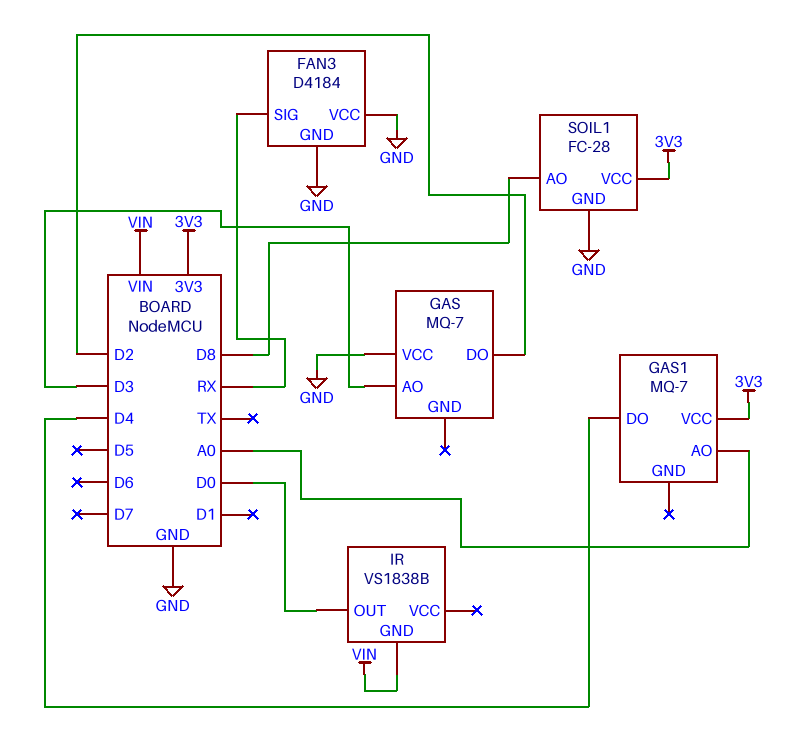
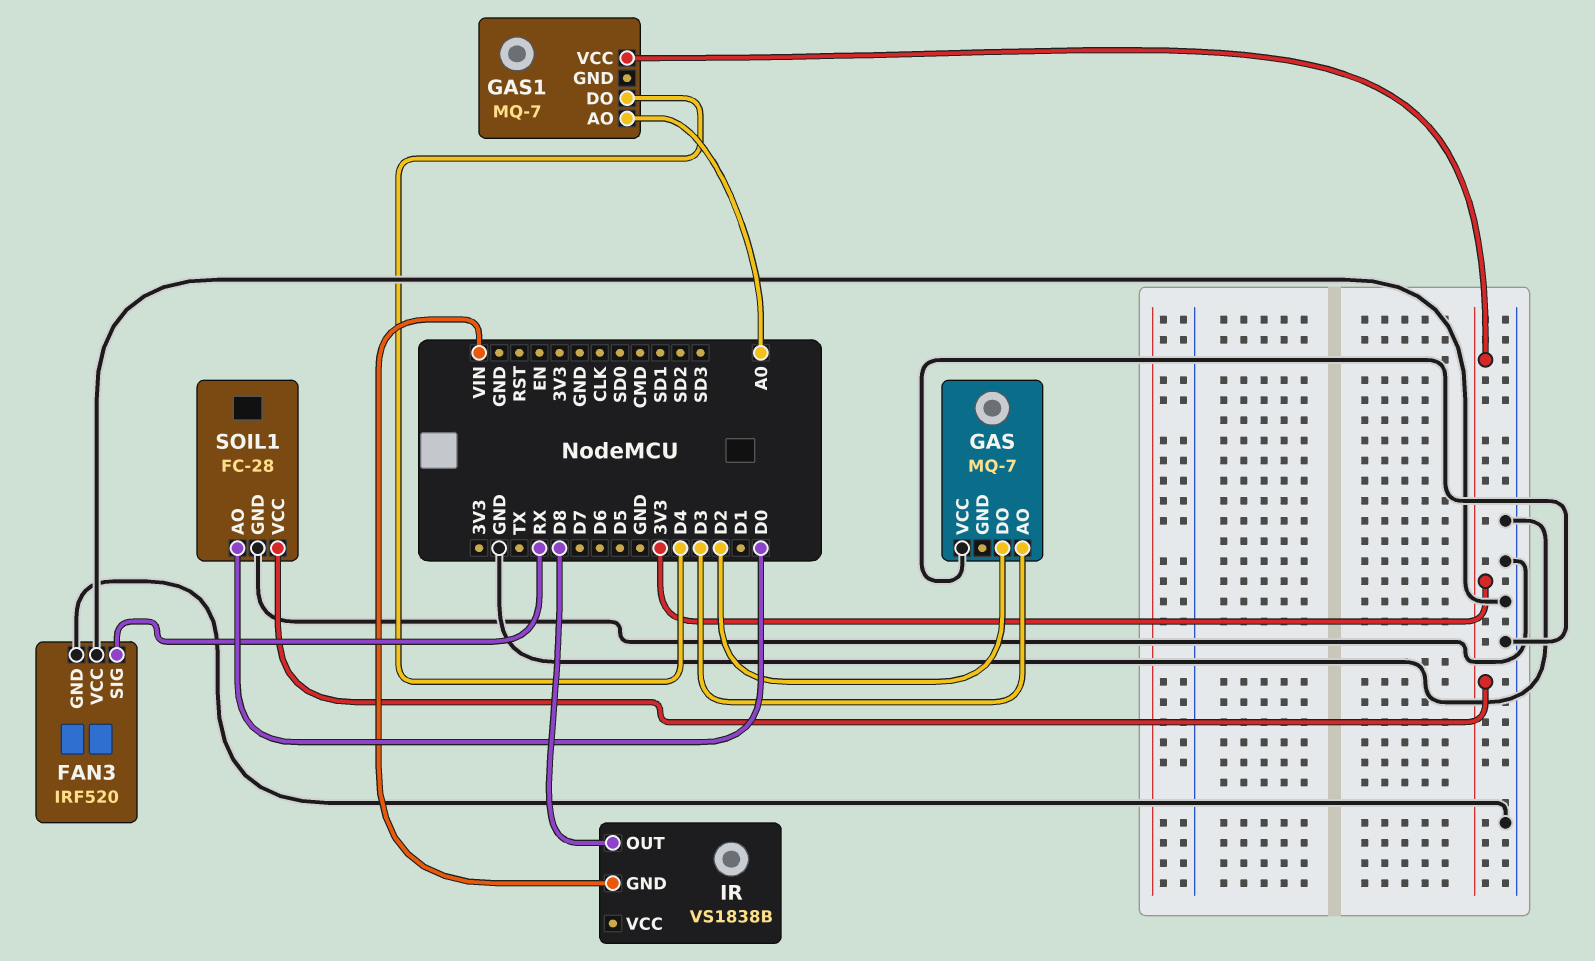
FAN3: D4184 -> IRF520
IR pin OUT: D0 -> D8
SOIL1 pin AO: D8 -> D0

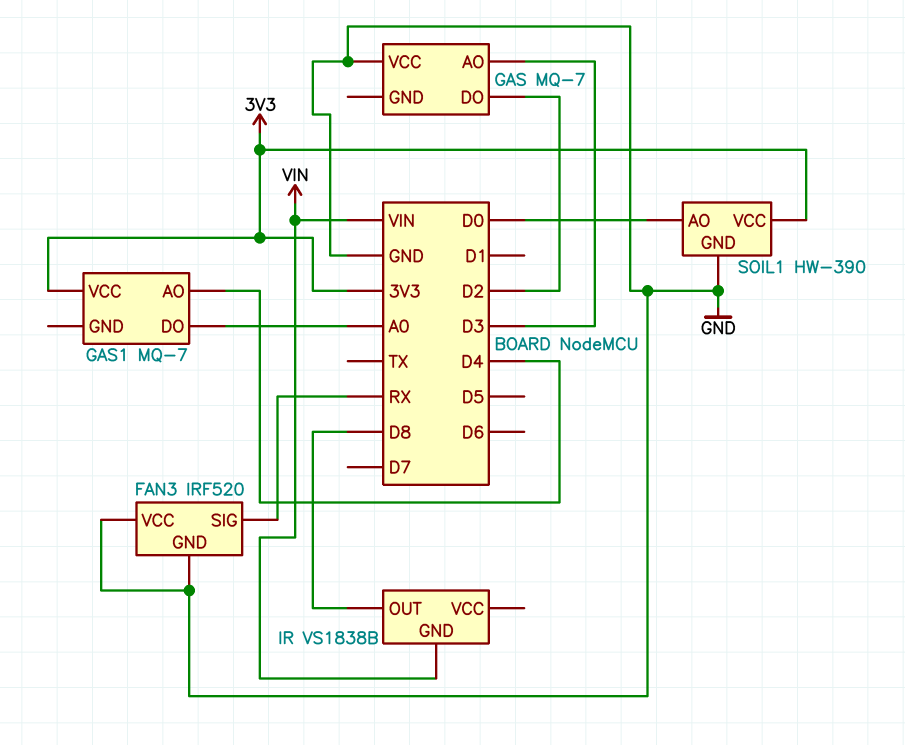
GAS1 pin AO: A0 -> D4
GAS1 pin DO: D4 -> A0
SOIL1: FC-28 -> HW-390

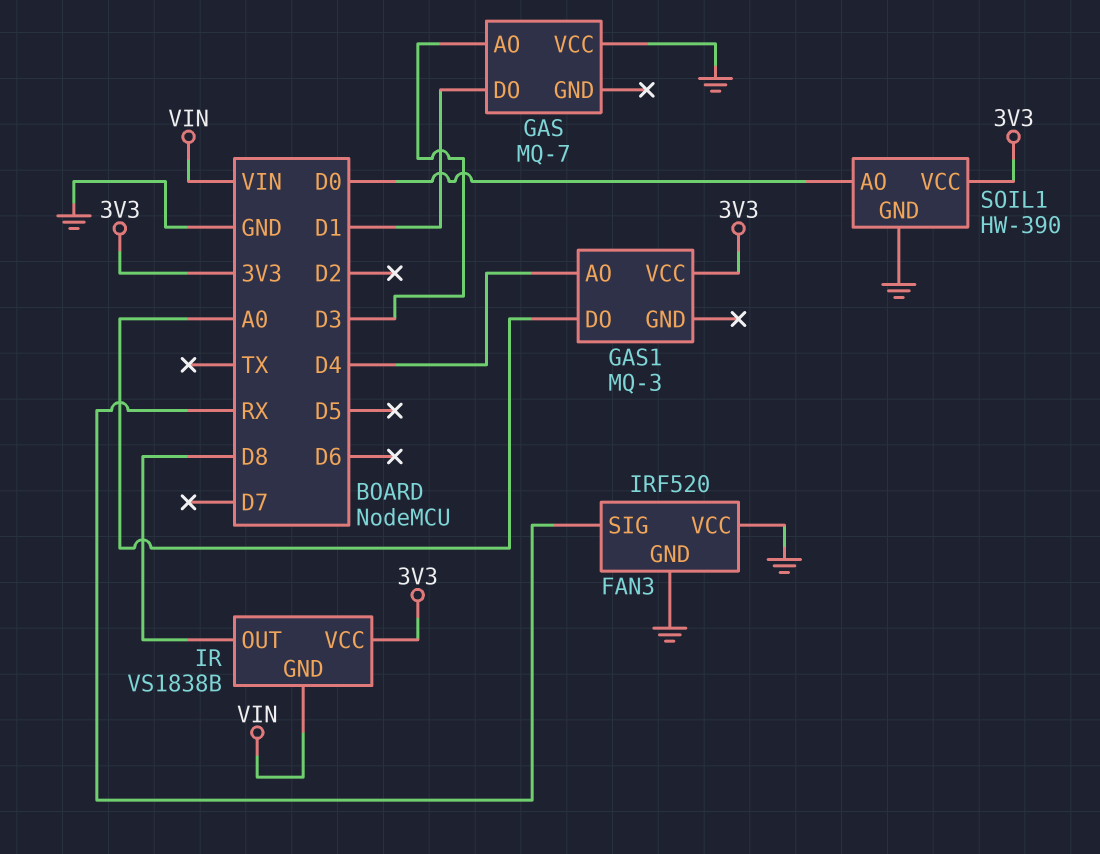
GAS pin DO: D2 -> D1
GAS1: MQ-7 -> MQ-3
IR pin VCC: none -> 3V3

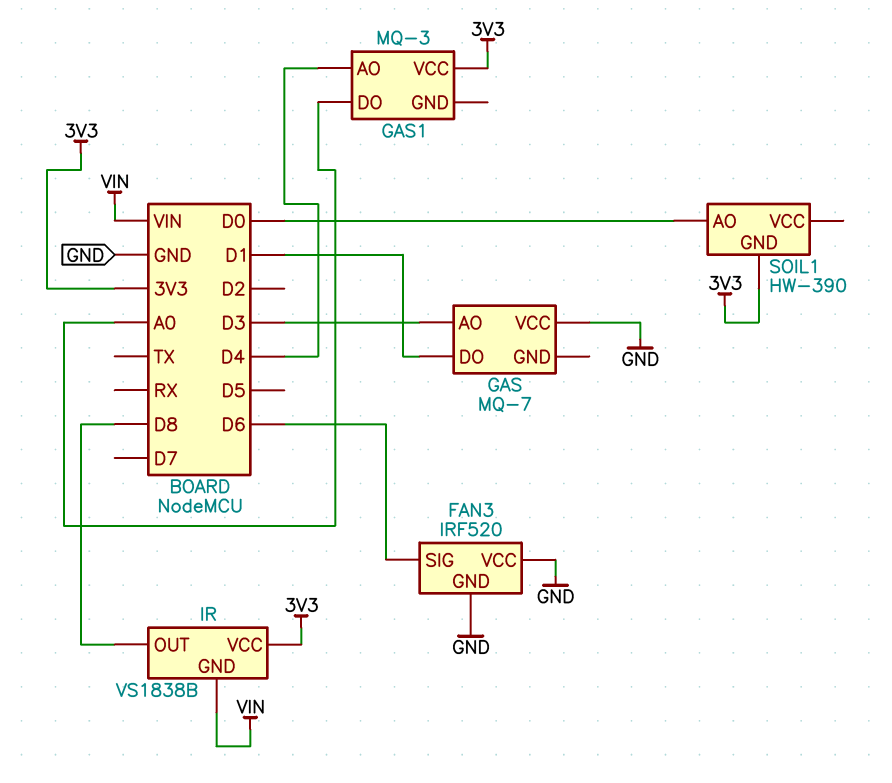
FAN3 pin SIG: RX -> D6
SOIL1 pin GND: GND -> 3V3
SOIL1 pin VCC: 3V3 -> none

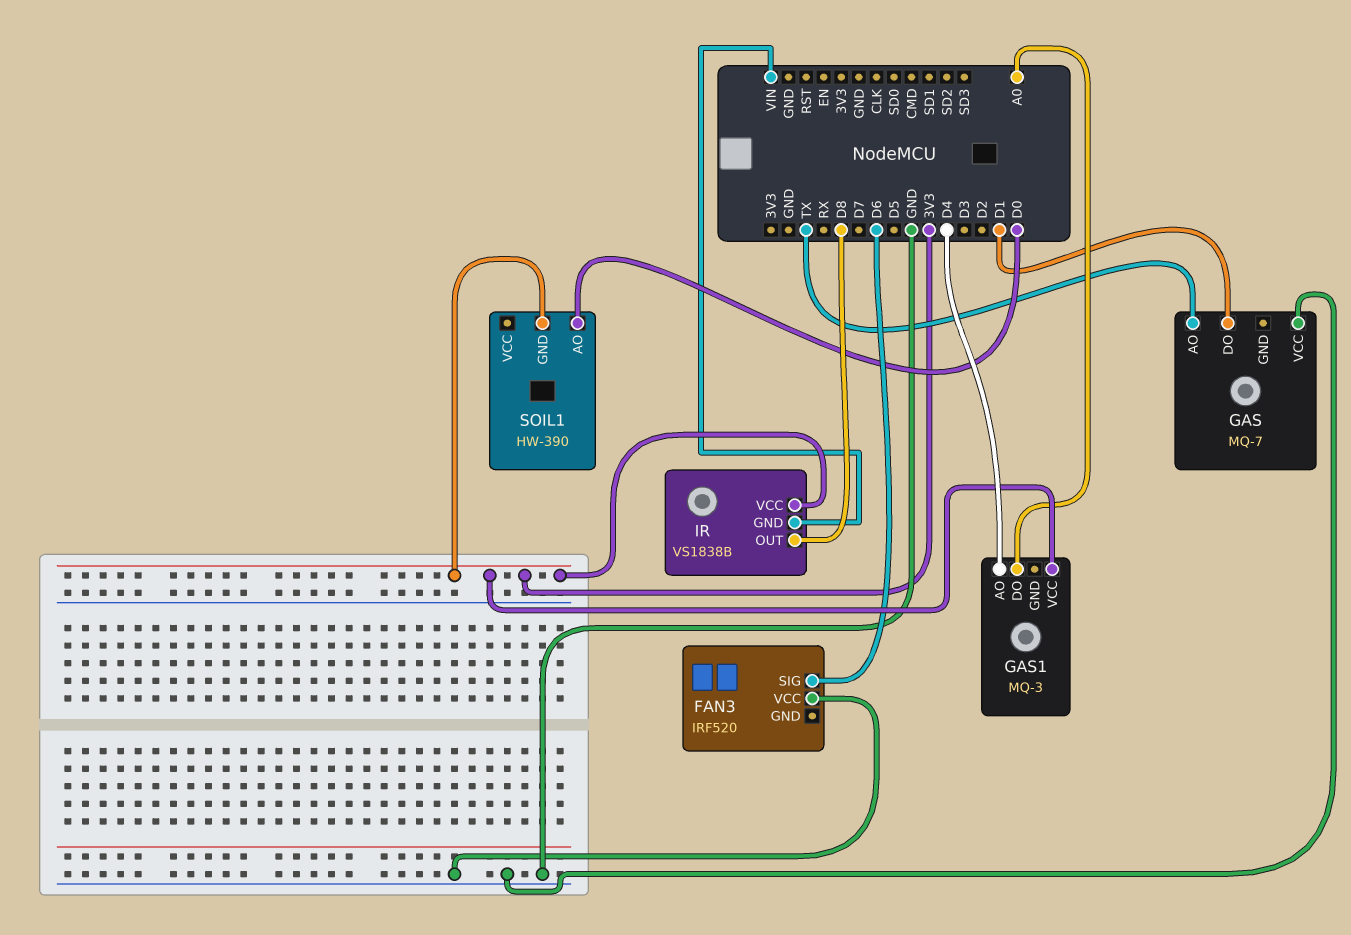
FAN3 pin GND: GND -> none
GAS pin AO: D3 -> TX

